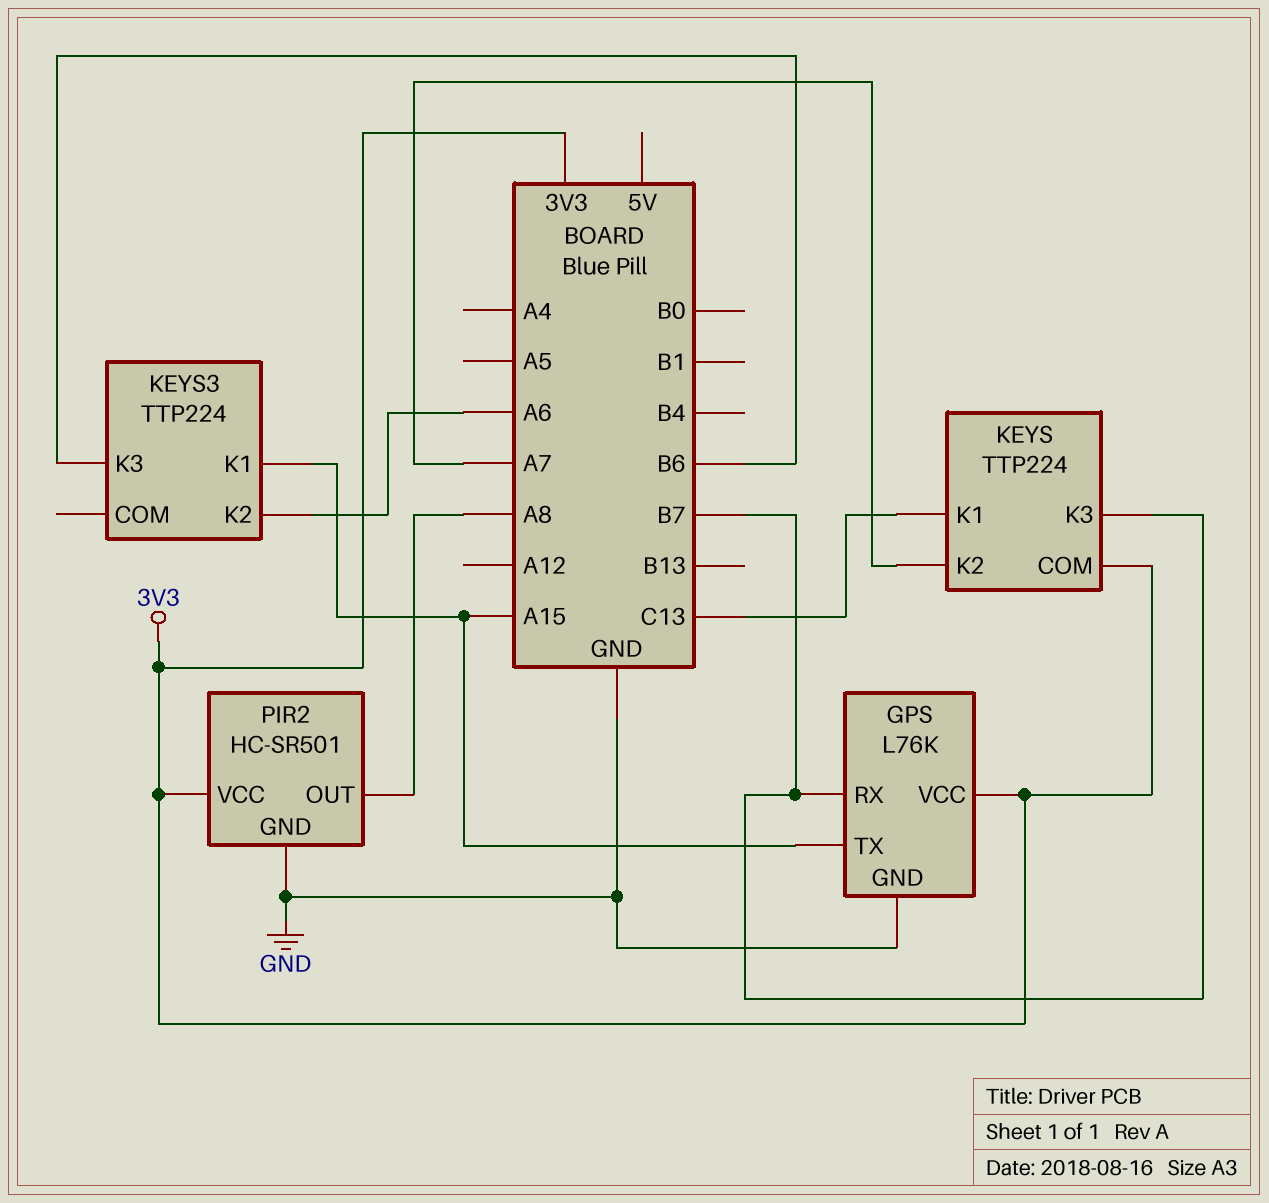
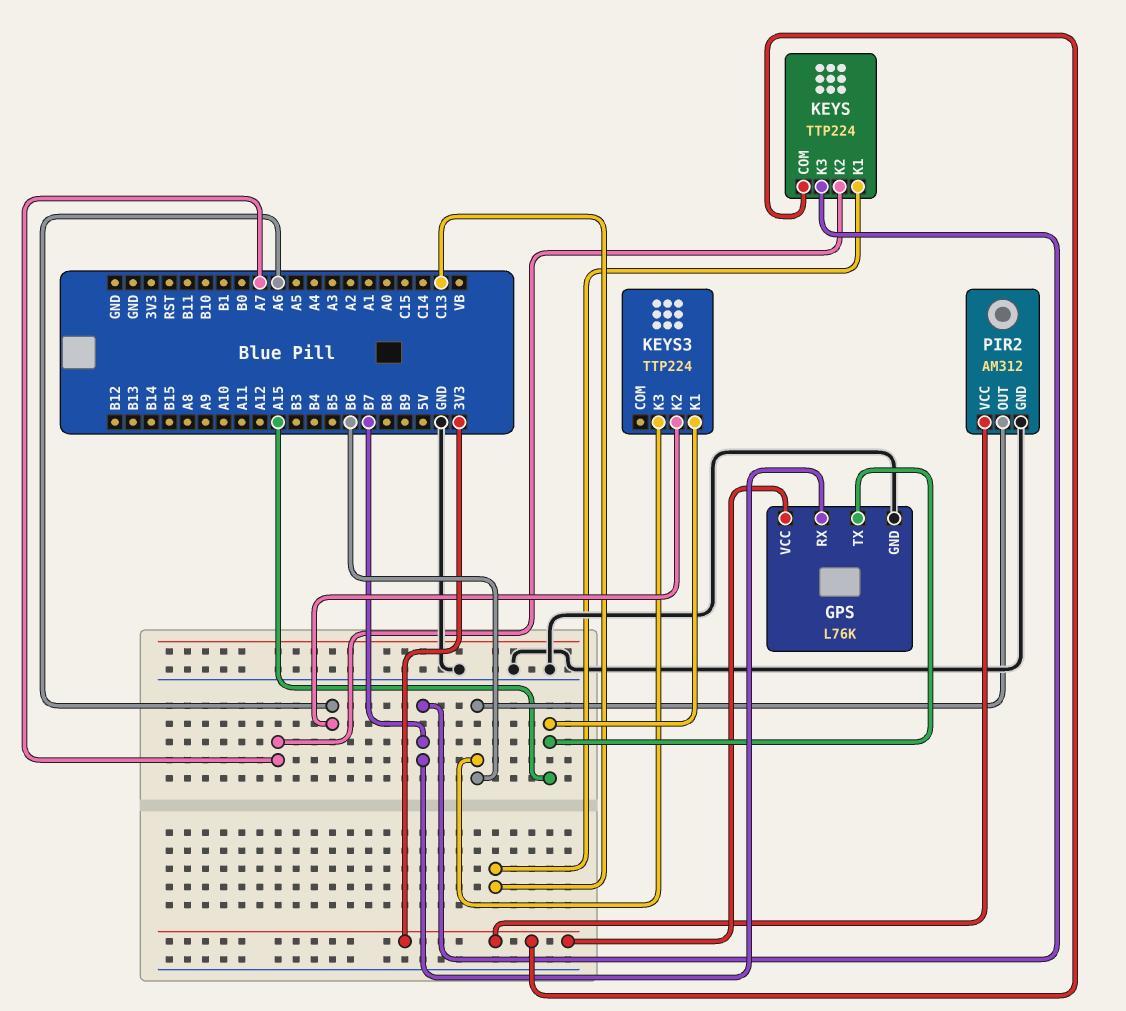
PIR2: HC-SR501 -> AM312
PIR2 pin OUT: A8 -> B6

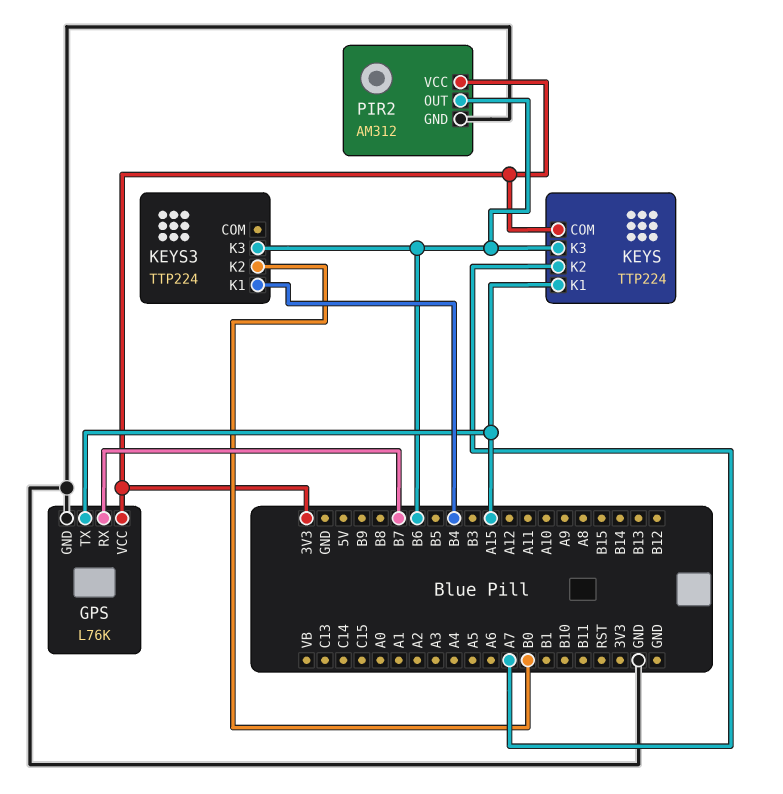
KEYS pin K1: C13 -> A15
KEYS pin K3: B7 -> B6
KEYS3 pin K1: A15 -> B4
KEYS3 pin K2: A6 -> B0

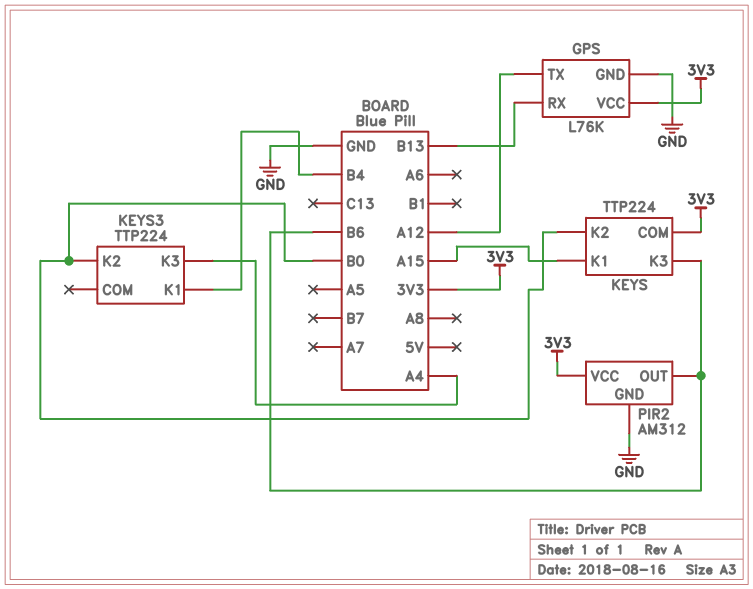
GPS pin RX: B7 -> B13
GPS pin TX: A15 -> A12
KEYS pin K2: A7 -> B0
KEYS3 pin K3: B6 -> A4

